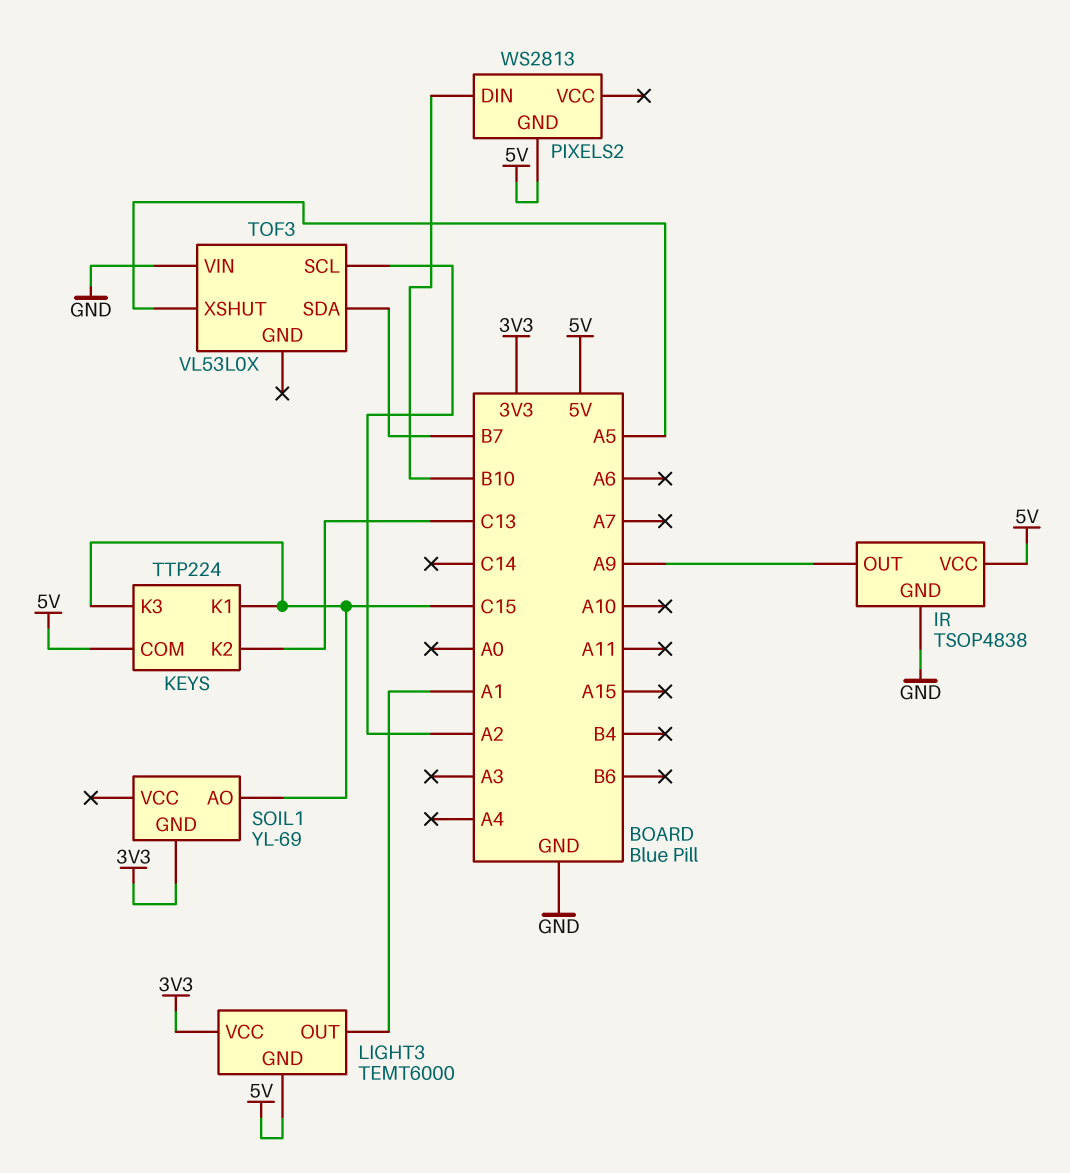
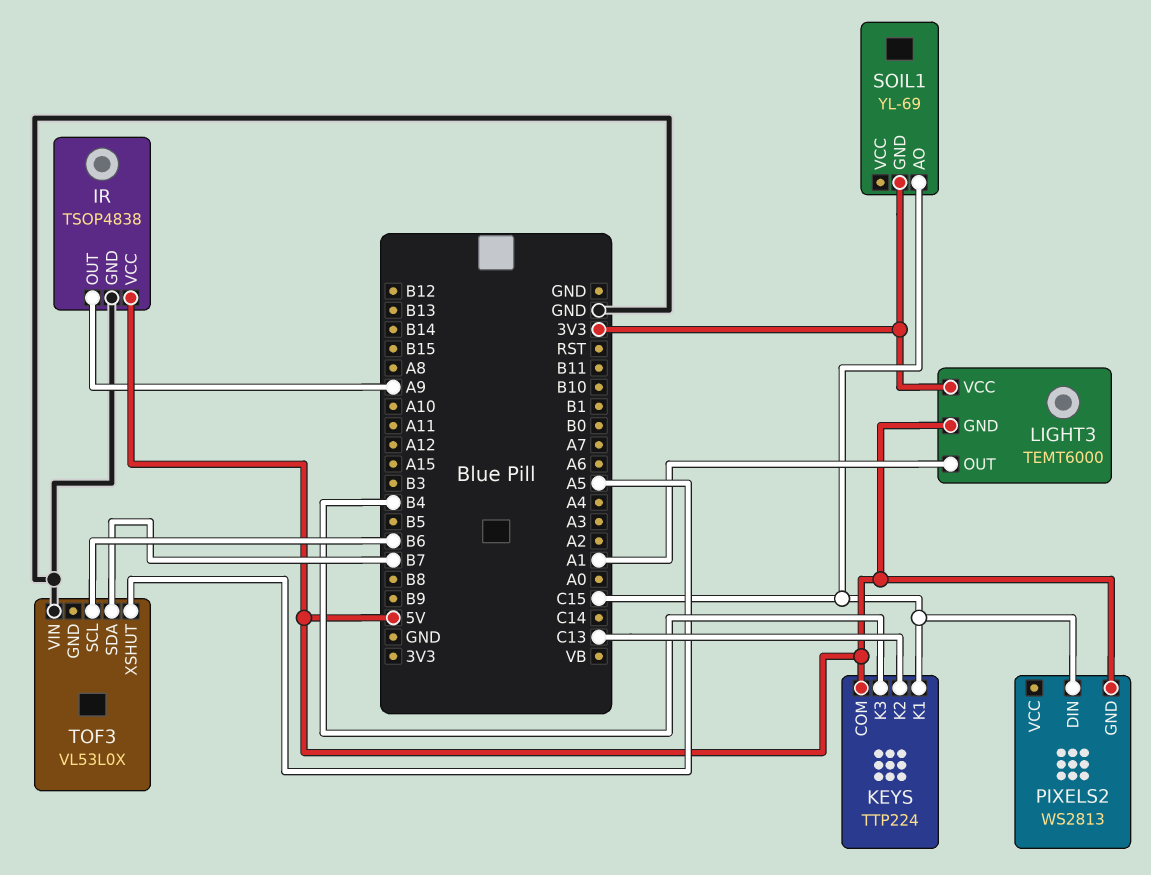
KEYS pin K3: C15 -> B4
PIXELS2 pin DIN: B10 -> C15
TOF3 pin SCL: A2 -> B6

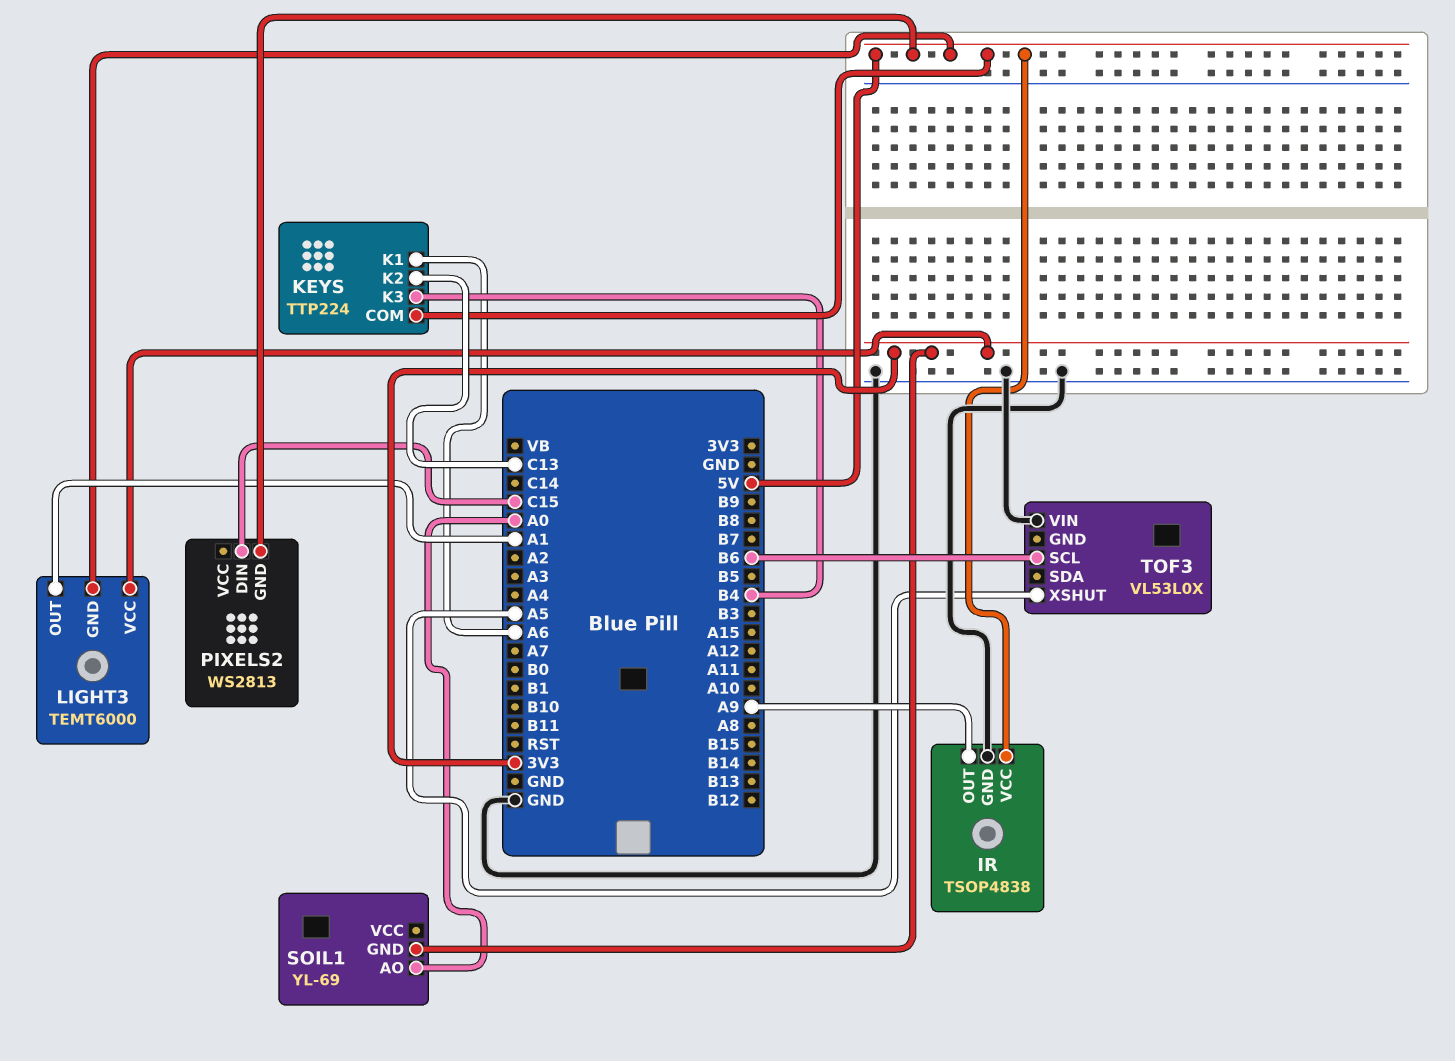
KEYS pin K1: C15 -> A6
SOIL1 pin AO: C15 -> A0
TOF3 pin SDA: B7 -> none

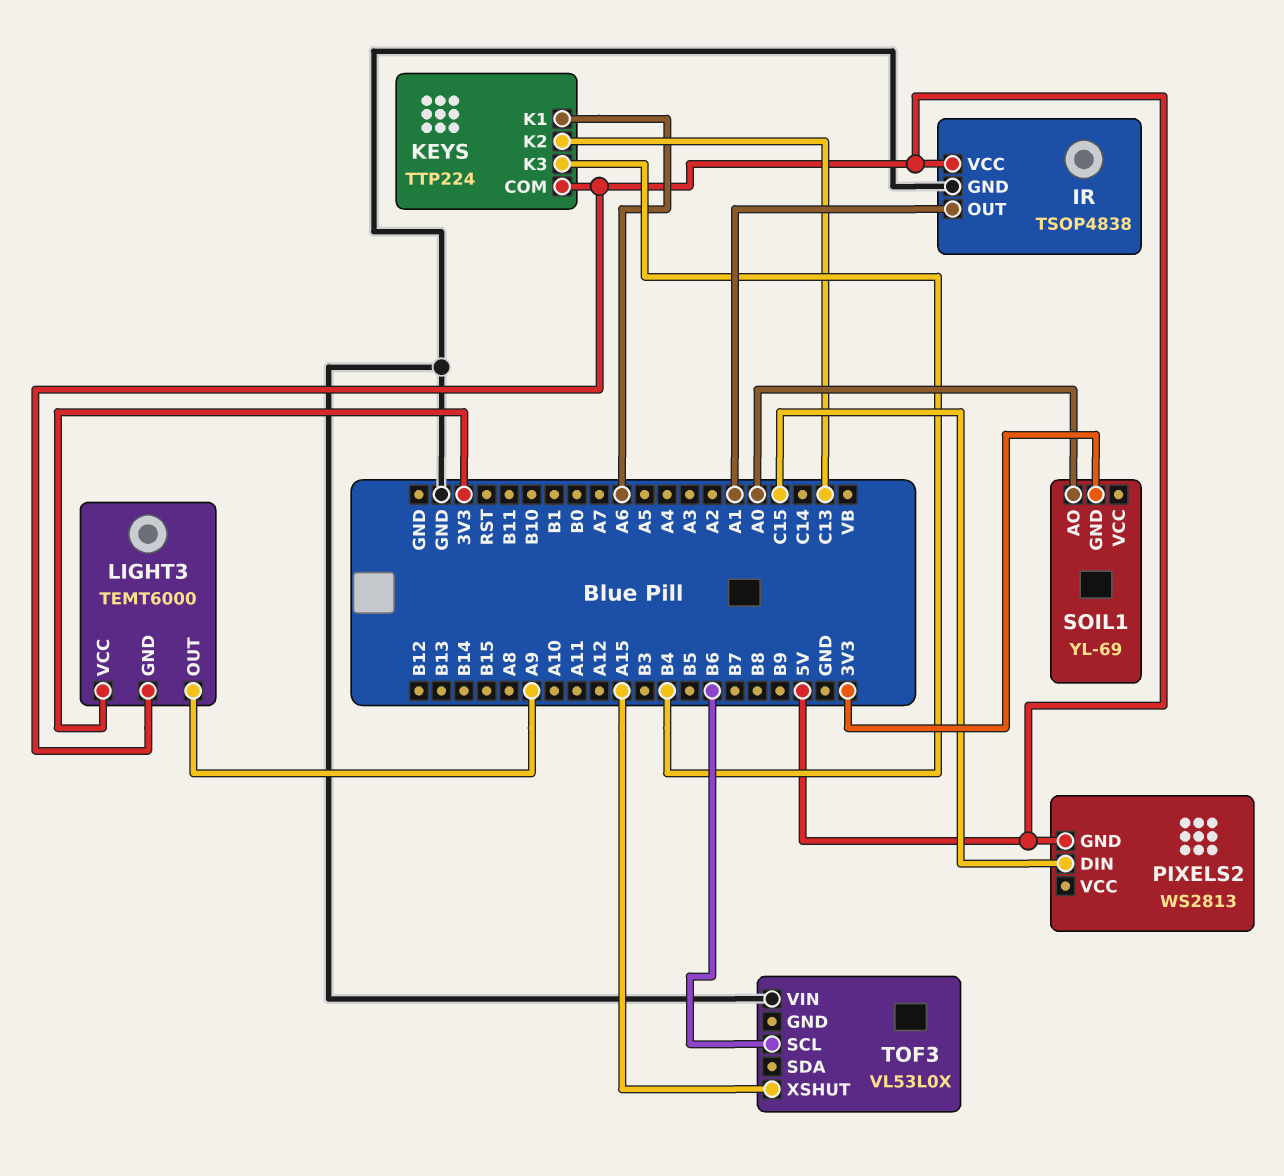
IR pin OUT: A9 -> A1
LIGHT3 pin OUT: A1 -> A9
TOF3 pin XSHUT: A5 -> A15

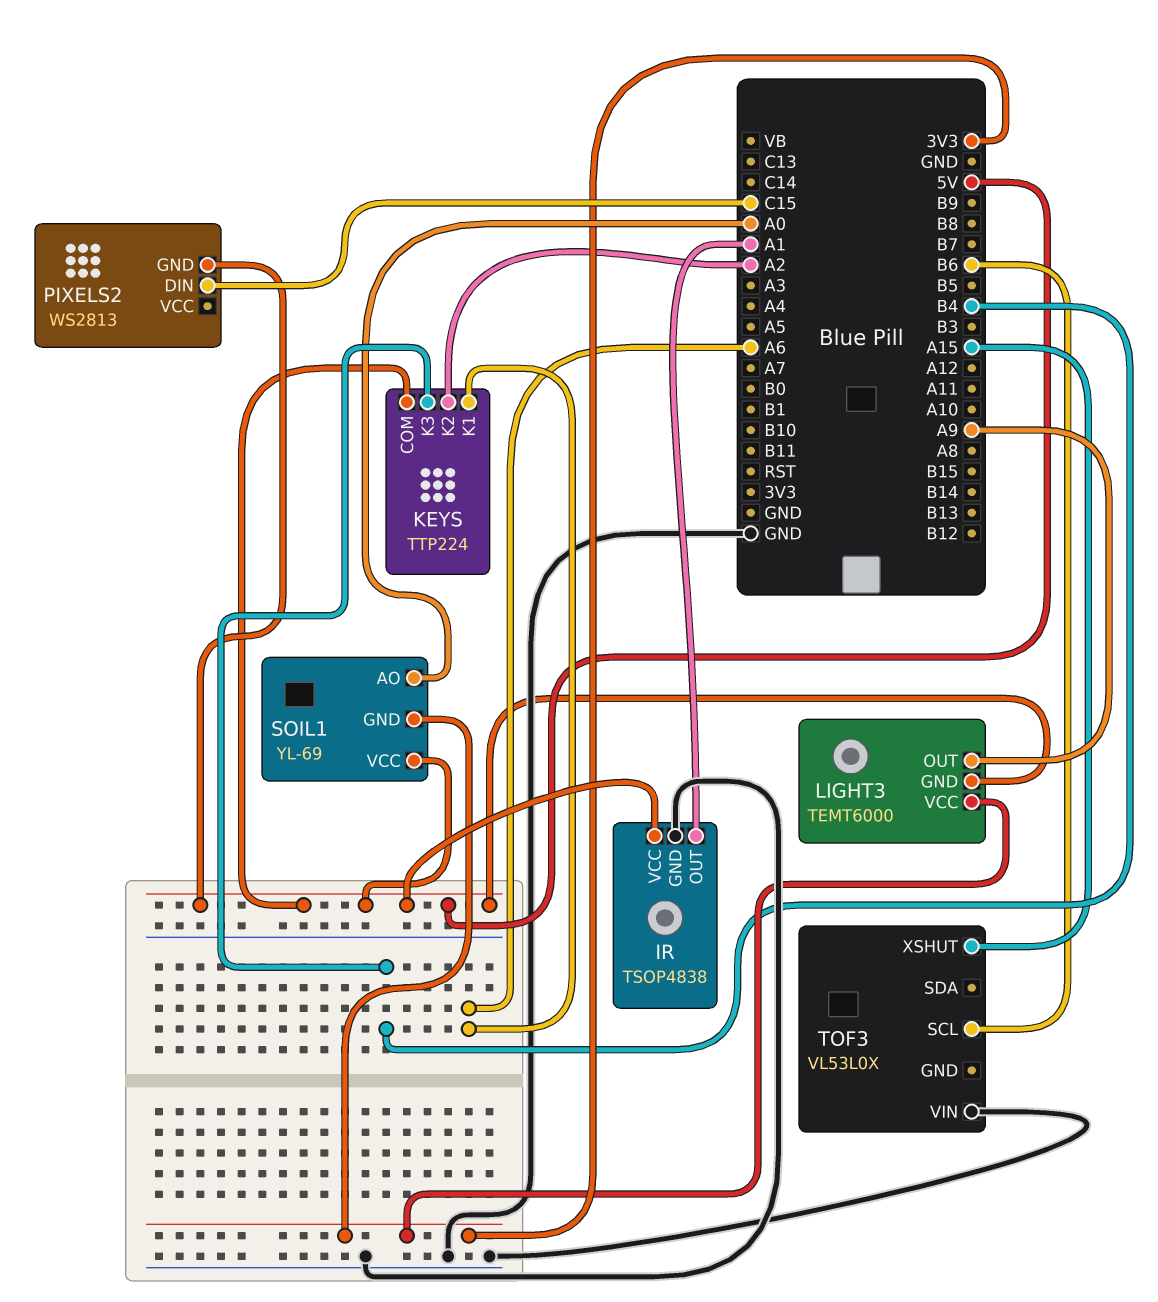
KEYS pin K2: C13 -> A2
SOIL1 pin VCC: none -> 5V

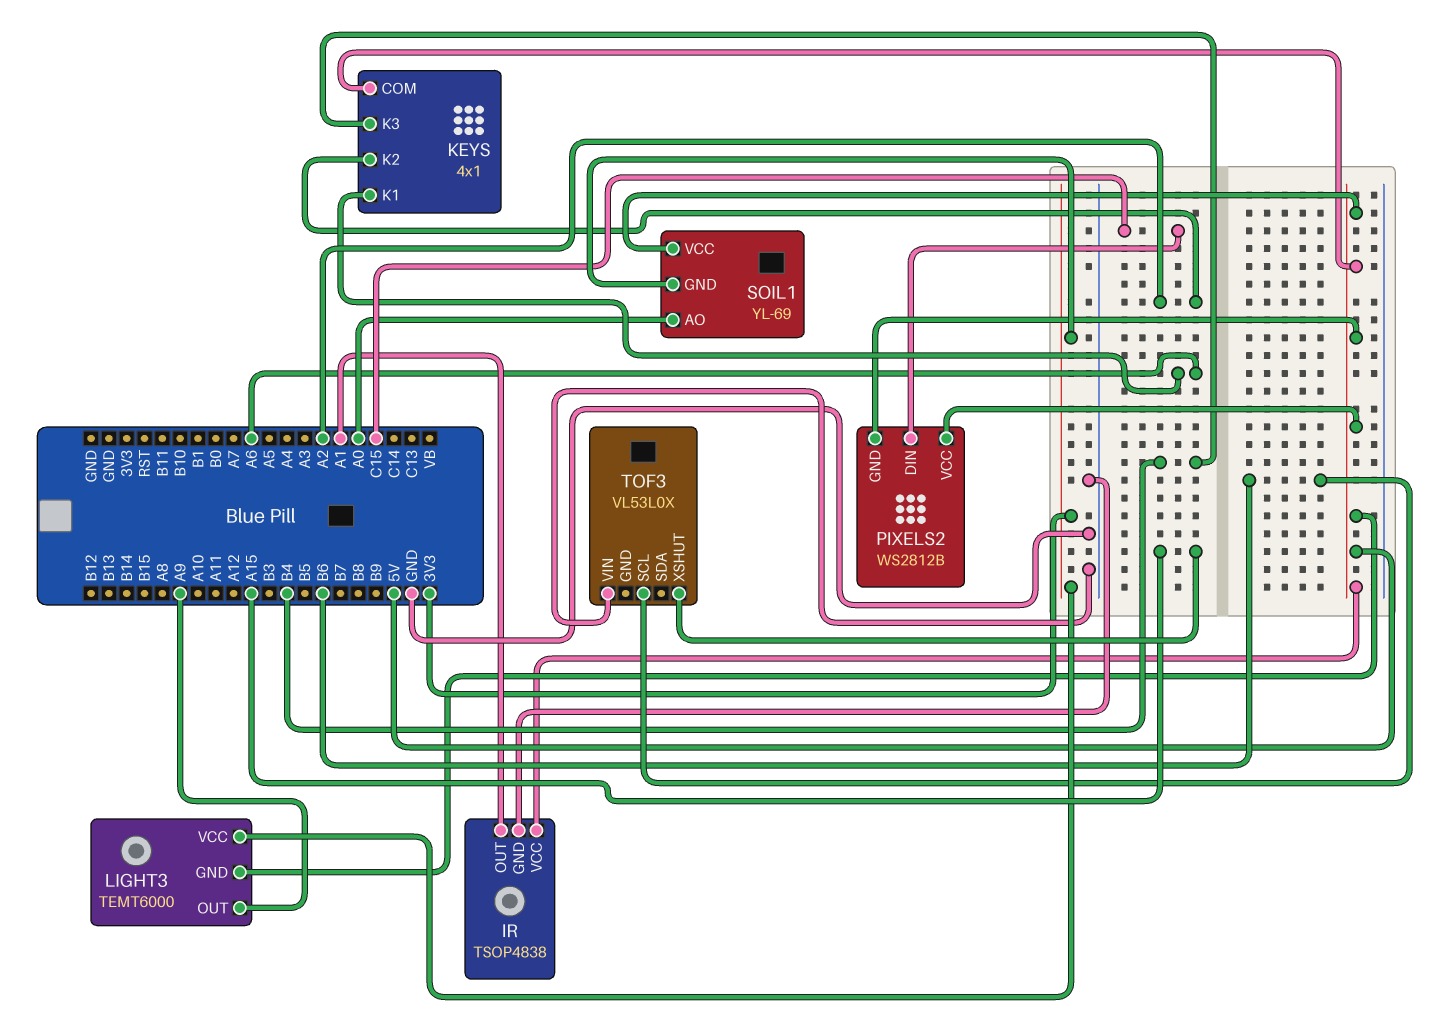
KEYS: TTP224 -> 4x1
PIXELS2: WS2813 -> WS2812B
PIXELS2 pin VCC: none -> 5V

